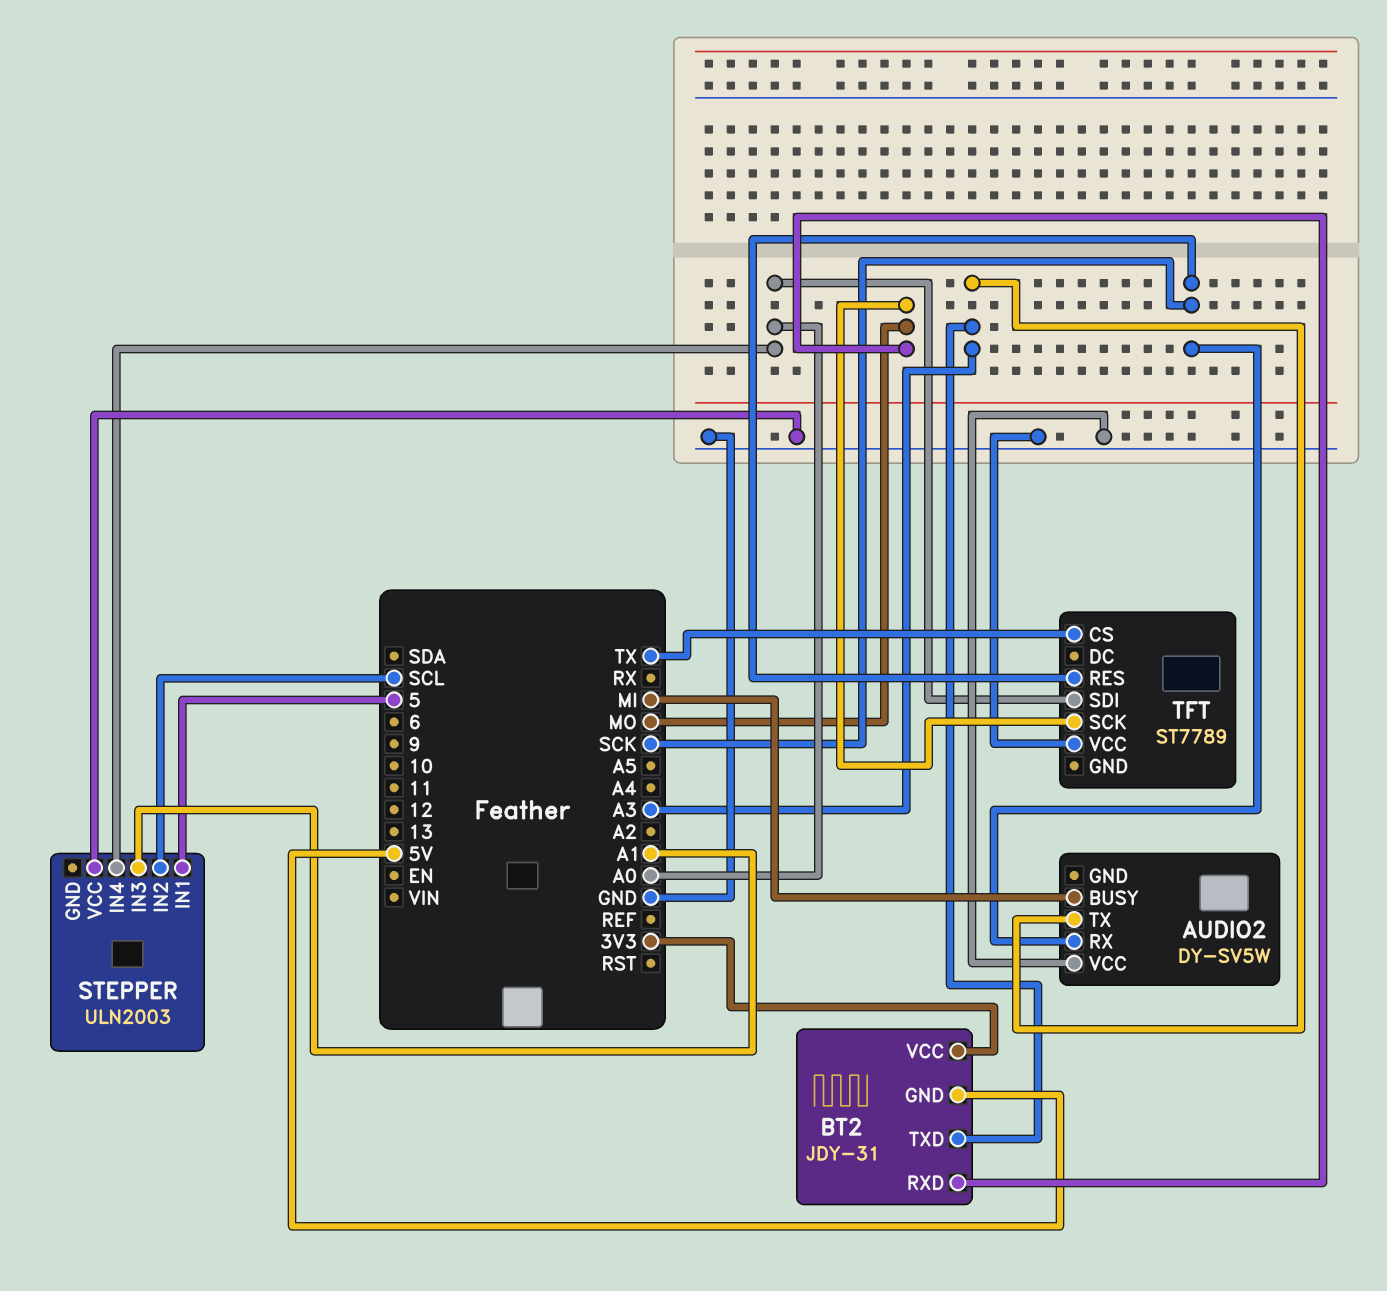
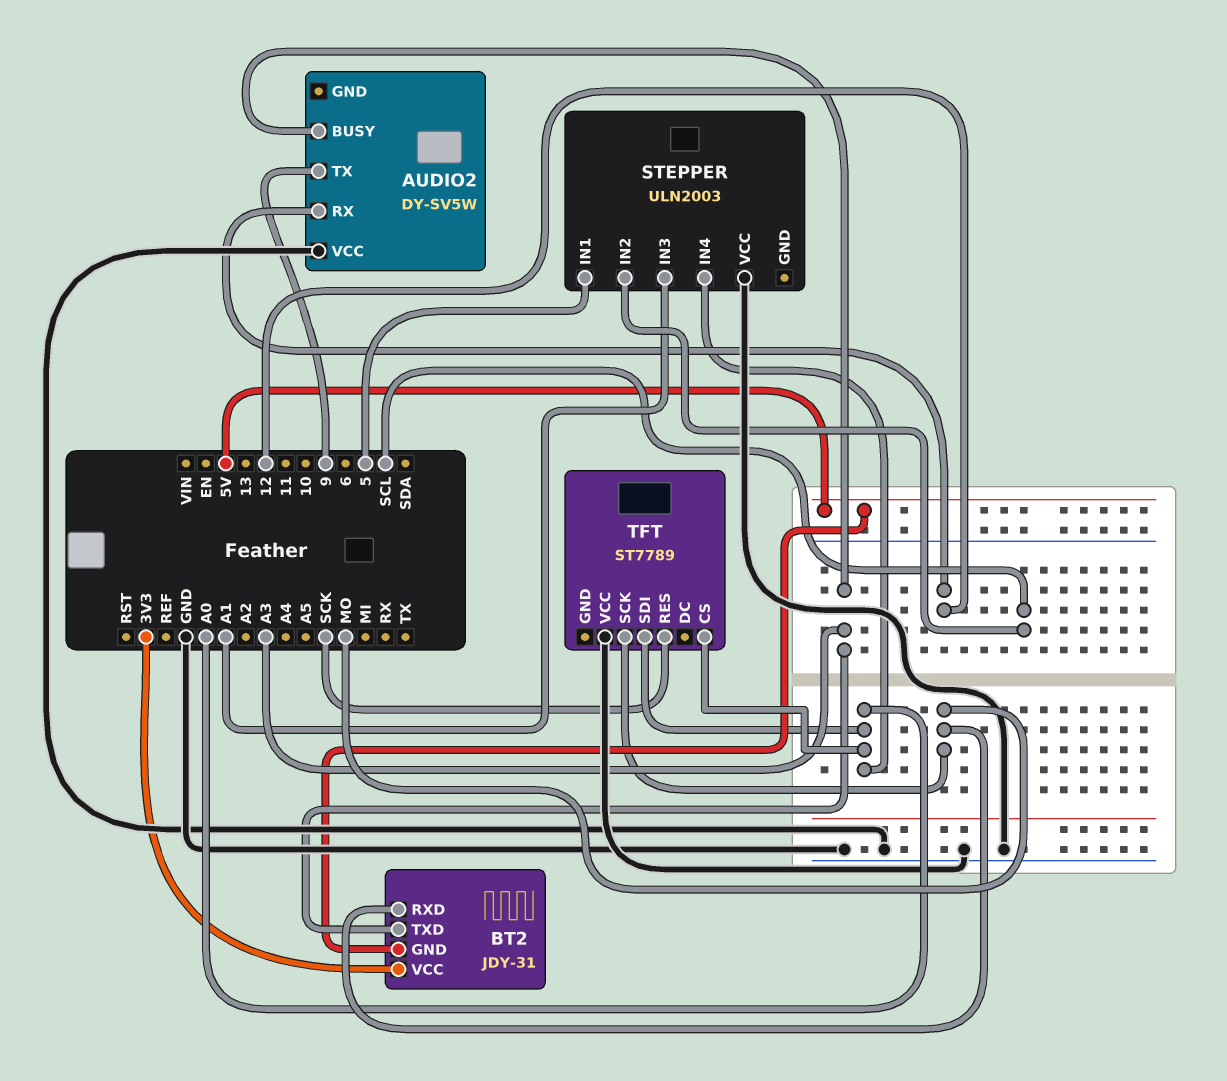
AUDIO2 pin BUSY: MI -> A3
AUDIO2 pin RX: SCK -> 12
AUDIO2 pin TX: A3 -> 9
TFT pin CS: TX -> A0

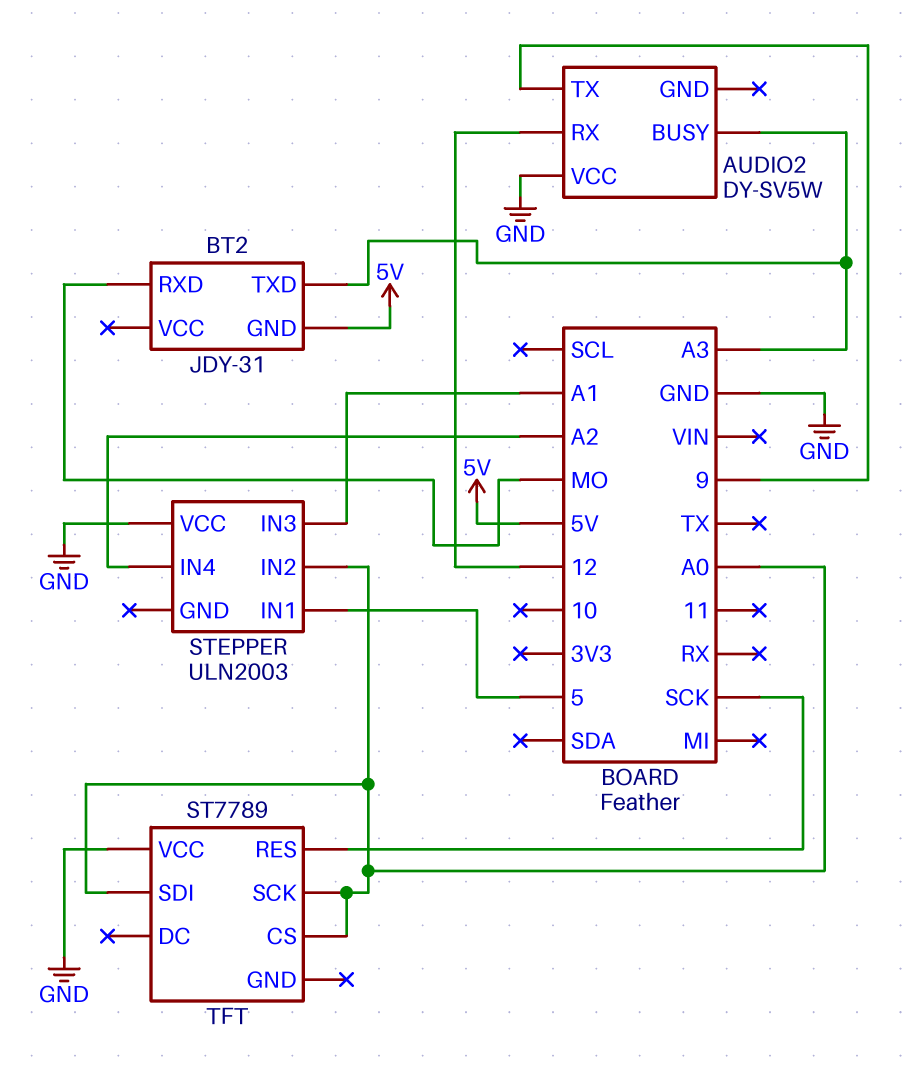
BT2 pin VCC: 3V3 -> none
STEPPER pin IN2: SCL -> A0
STEPPER pin IN4: A0 -> A2
TFT pin SCK: MO -> A0

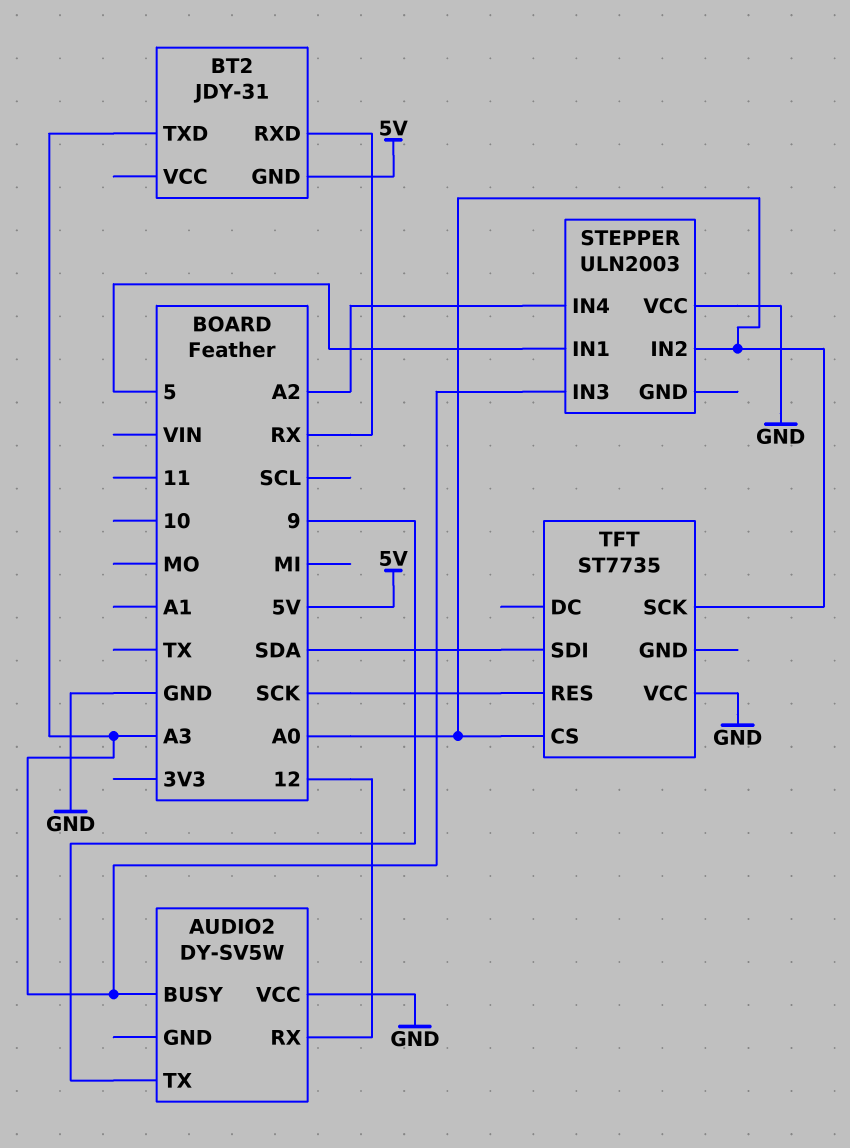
BT2 pin RXD: MO -> RX
STEPPER pin IN3: A1 -> A3
TFT: ST7789 -> ST7735
TFT pin SDI: A0 -> SDA

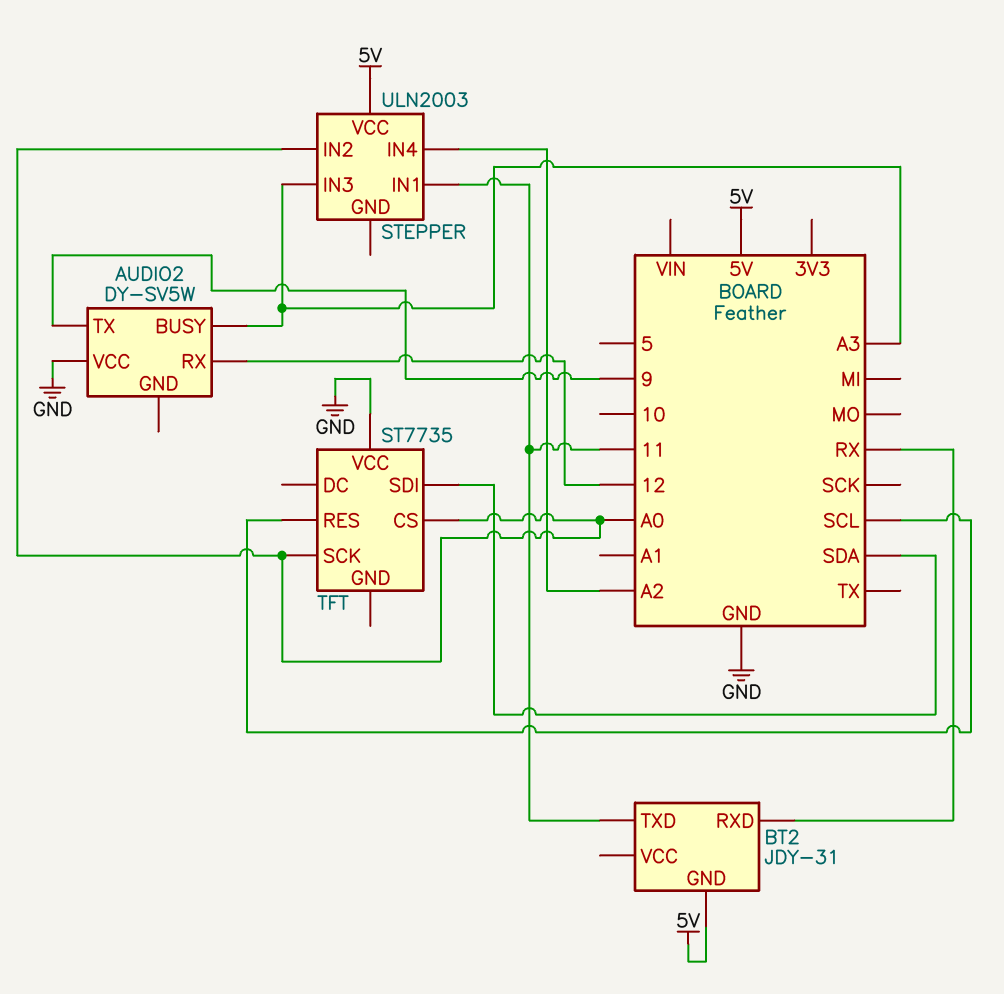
BT2 pin TXD: A3 -> 11
STEPPER pin IN1: 5 -> 11
STEPPER pin VCC: GND -> 5V
TFT pin RES: SCK -> SCL

